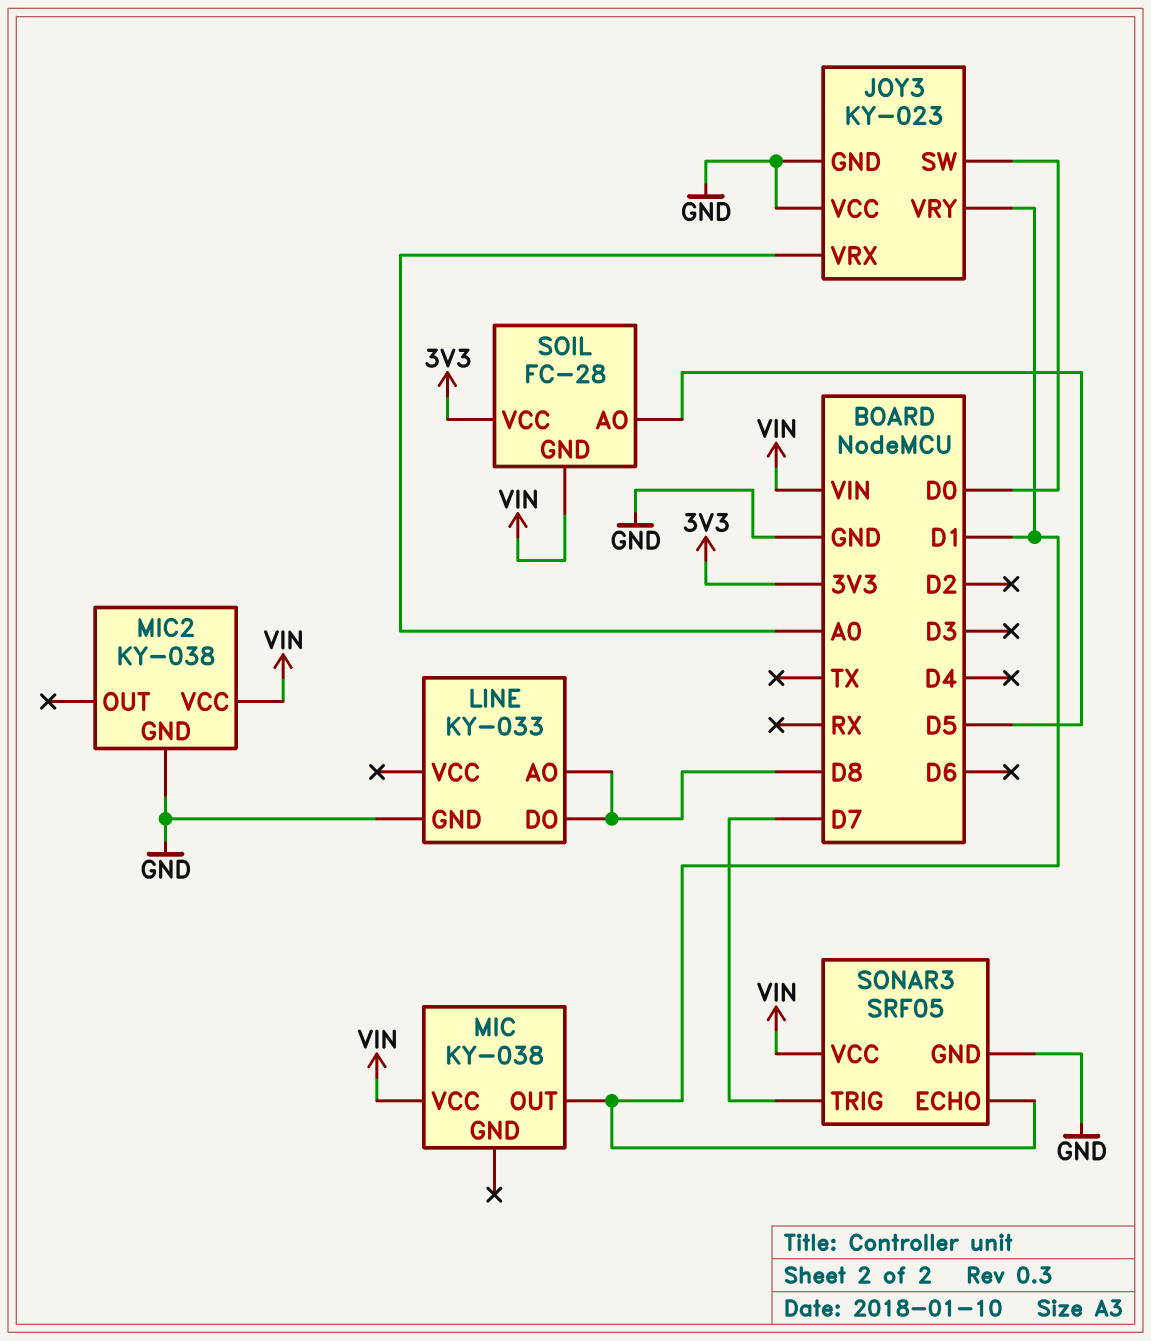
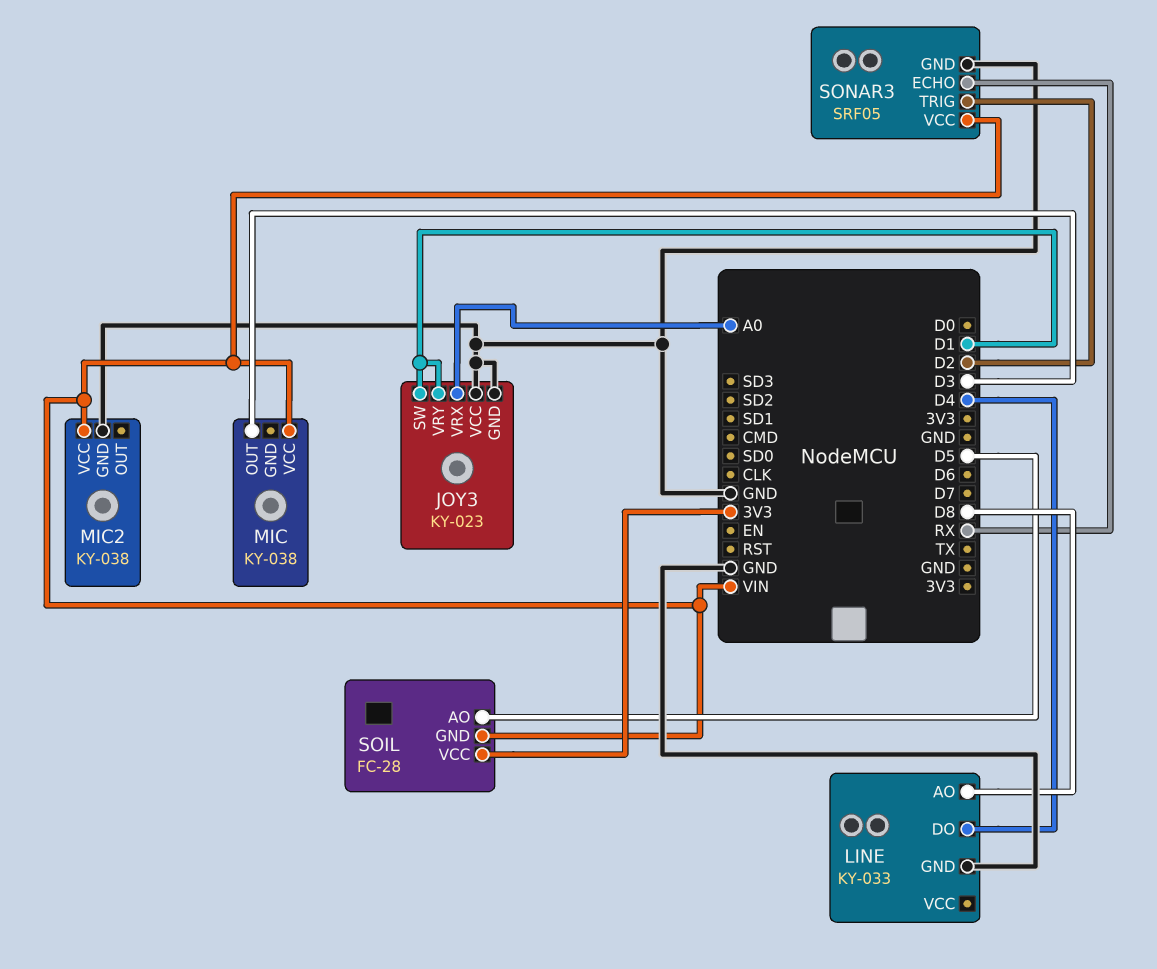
JOY3 pin SW: D0 -> D1
LINE pin DO: D8 -> D4
MIC pin OUT: D1 -> D3
SONAR3 pin ECHO: D1 -> RX
SONAR3 pin TRIG: D7 -> D2

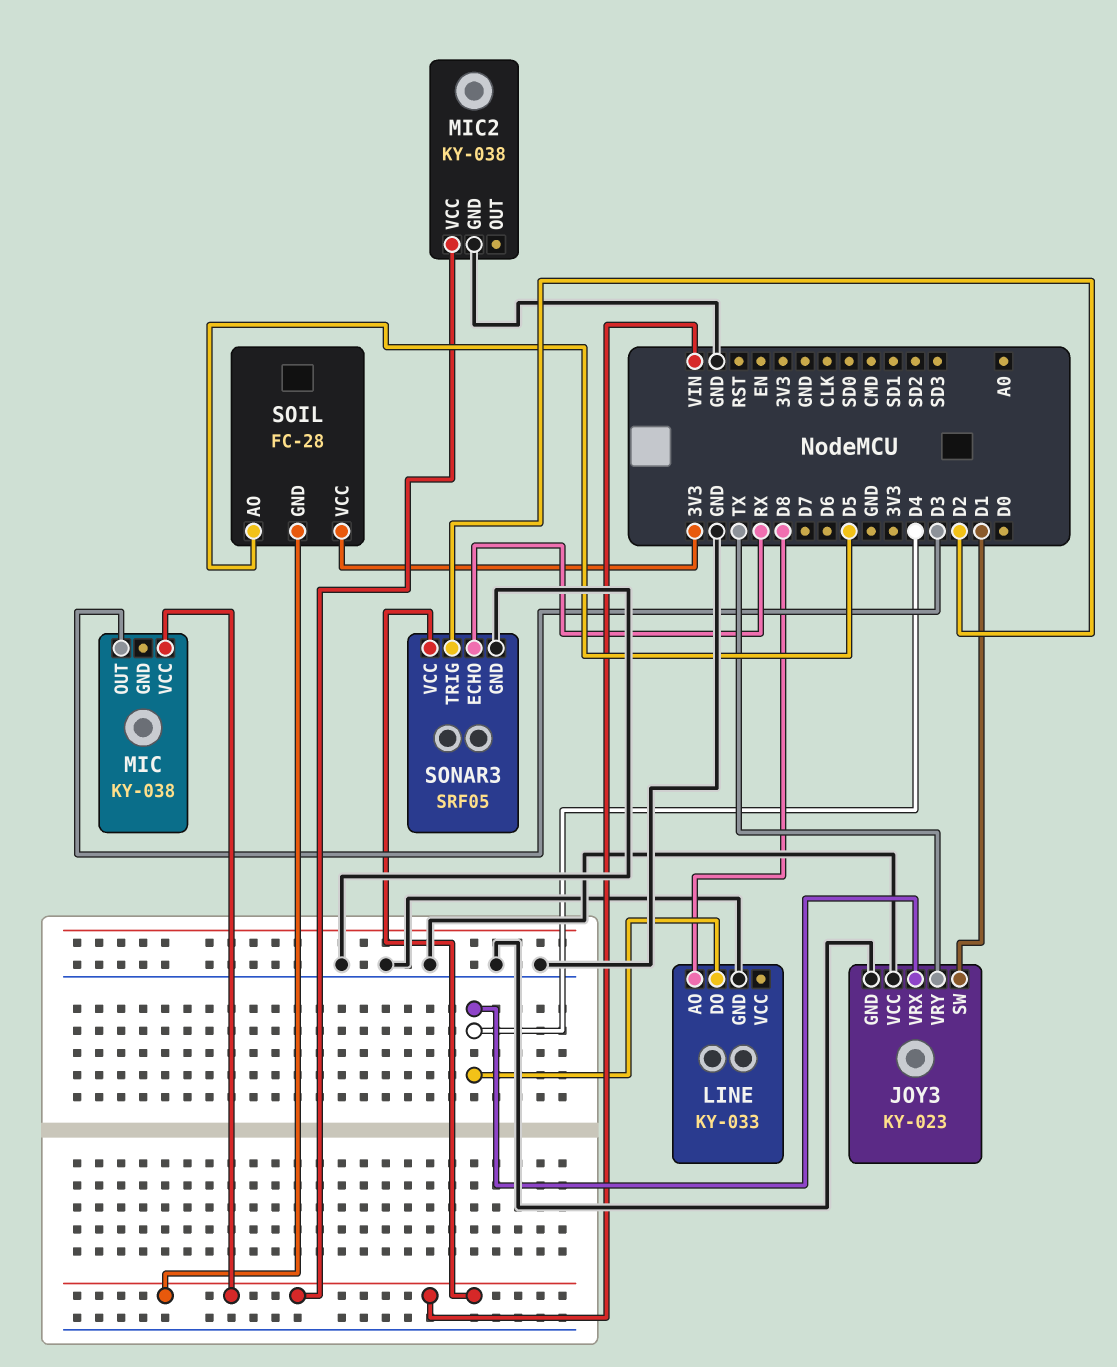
JOY3 pin VRX: A0 -> D4
JOY3 pin VRY: D1 -> TX

